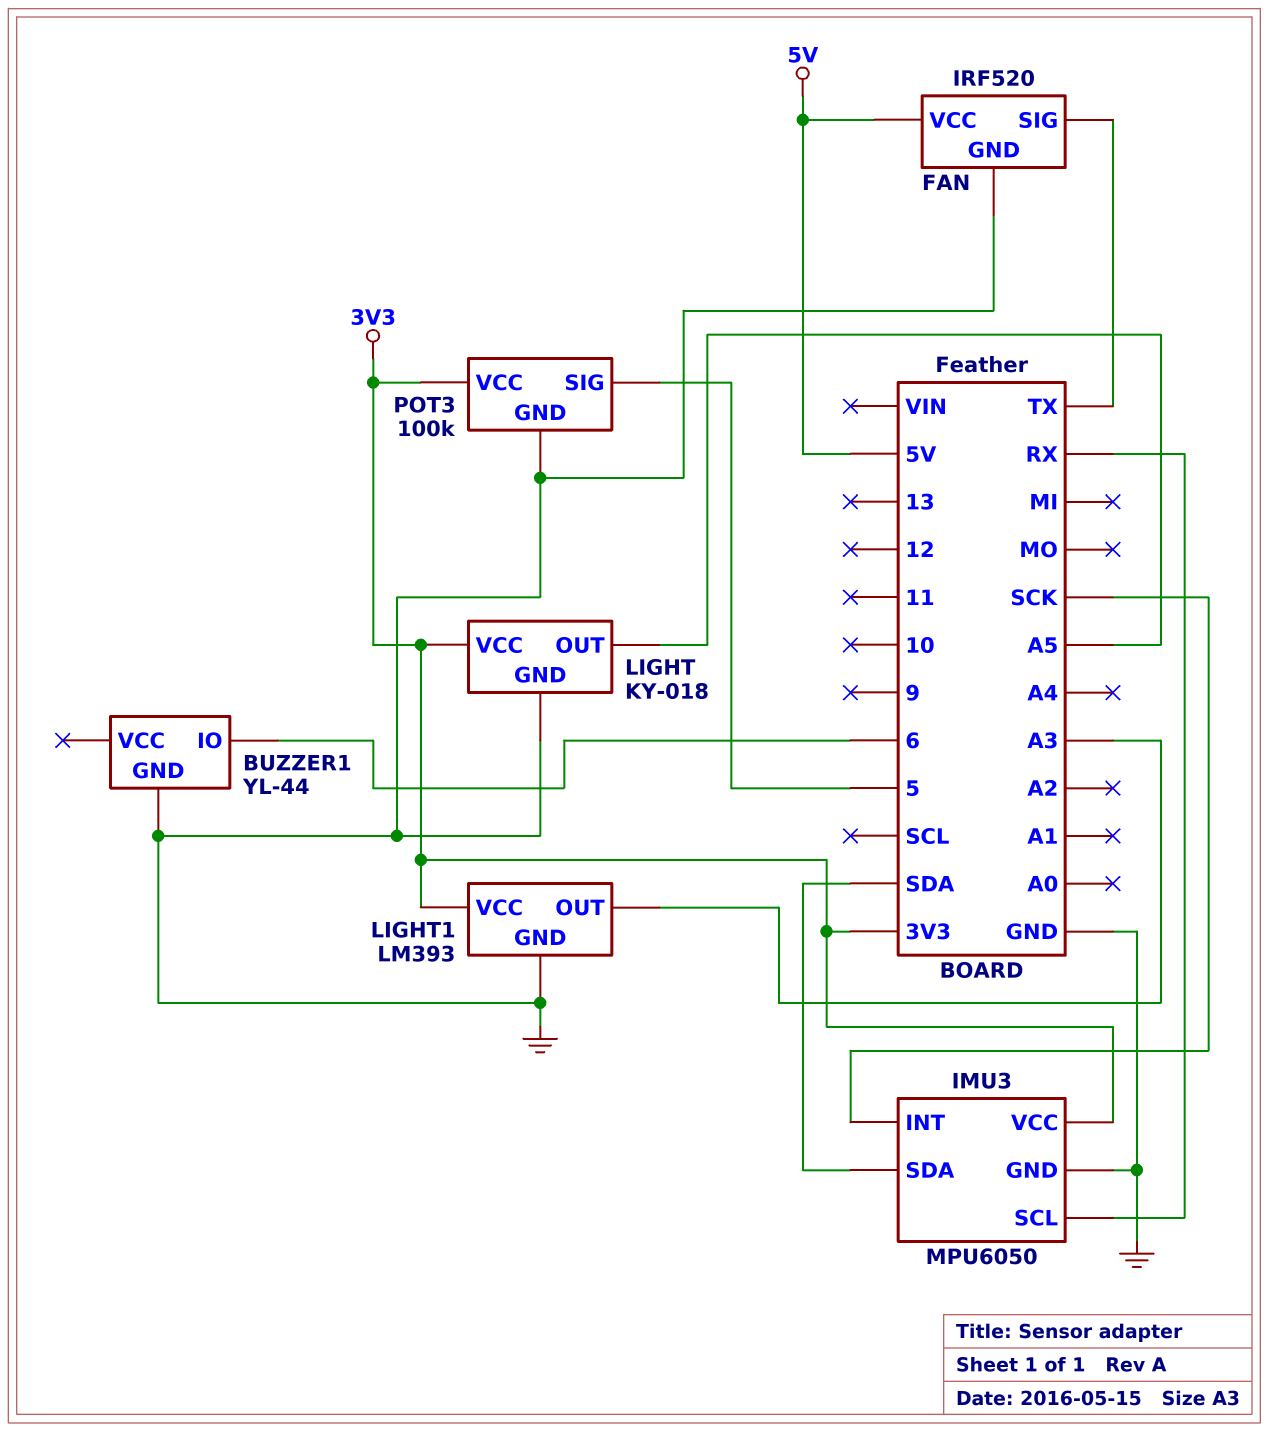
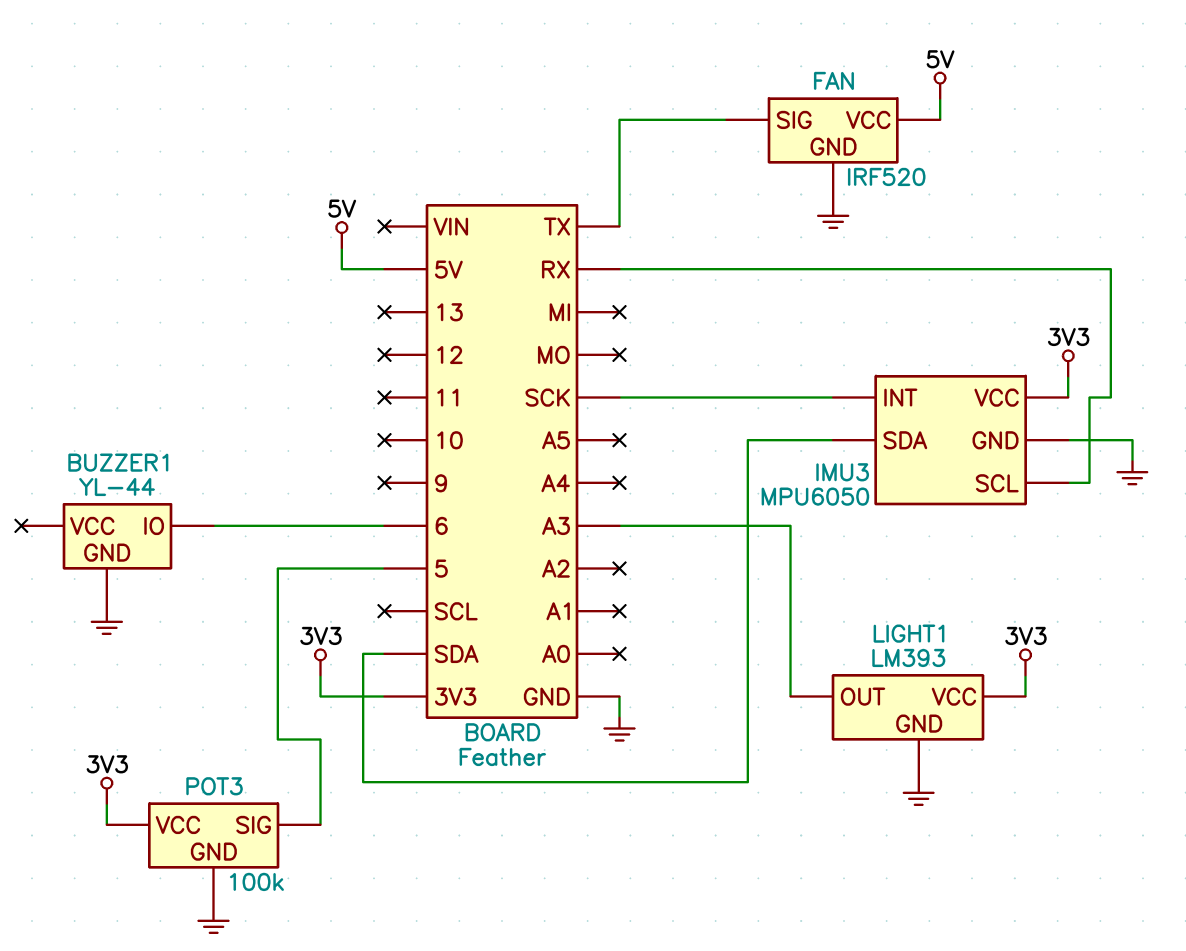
LIGHT: KY-018 -> none
LIGHT pin GND: GND -> none
LIGHT pin OUT: A5 -> none
LIGHT pin VCC: 3V3 -> none

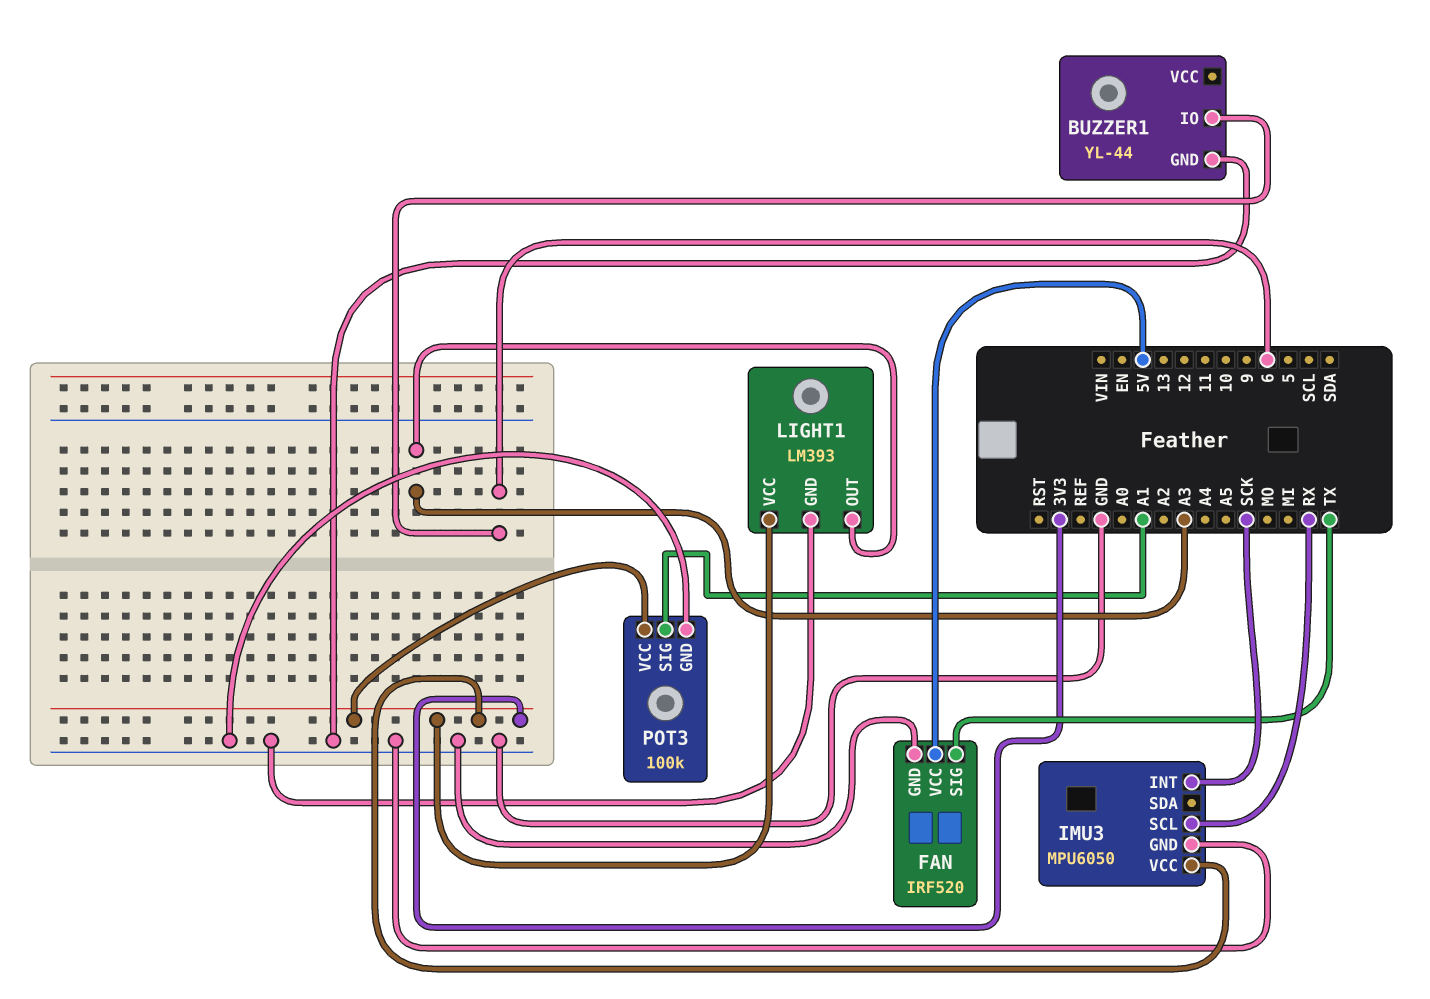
IMU3 pin SDA: SDA -> none
POT3 pin SIG: 5 -> A1

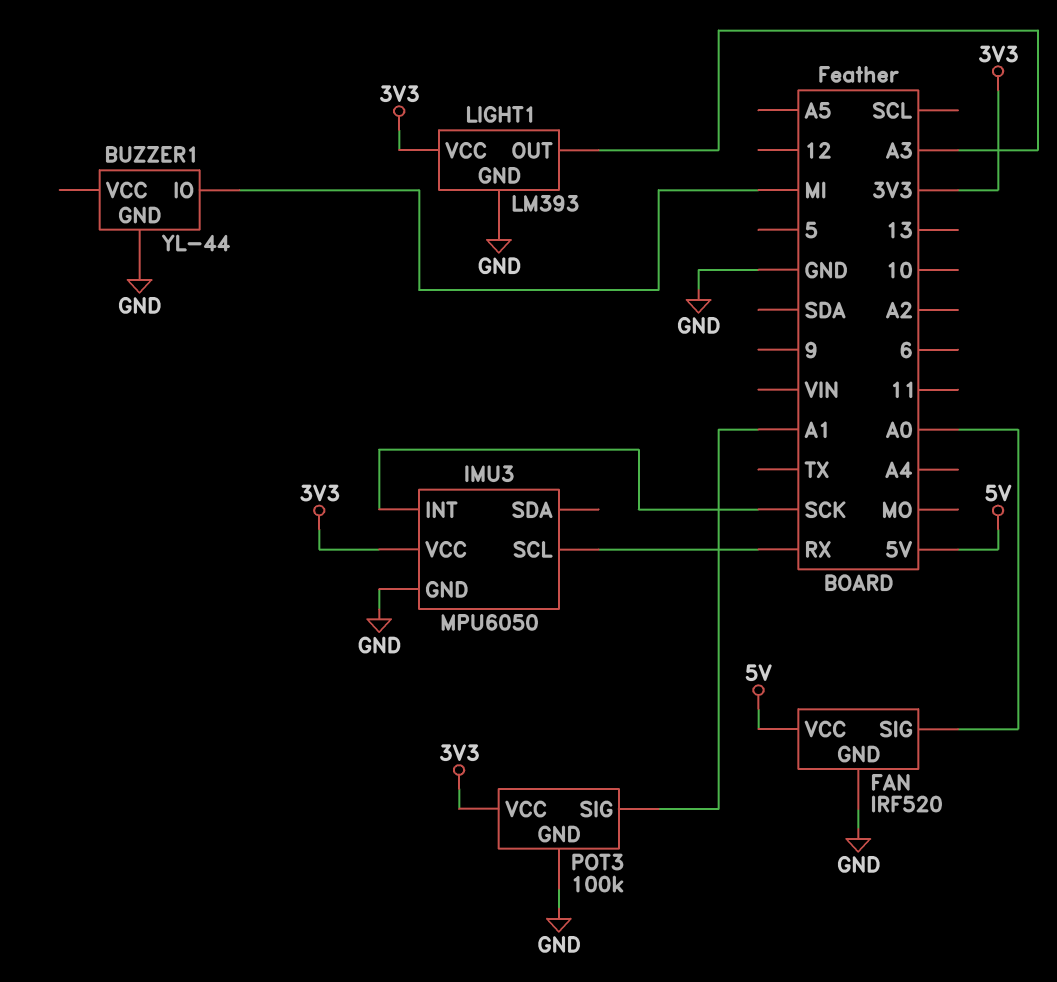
BUZZER1 pin IO: 6 -> MI
FAN pin SIG: TX -> A0

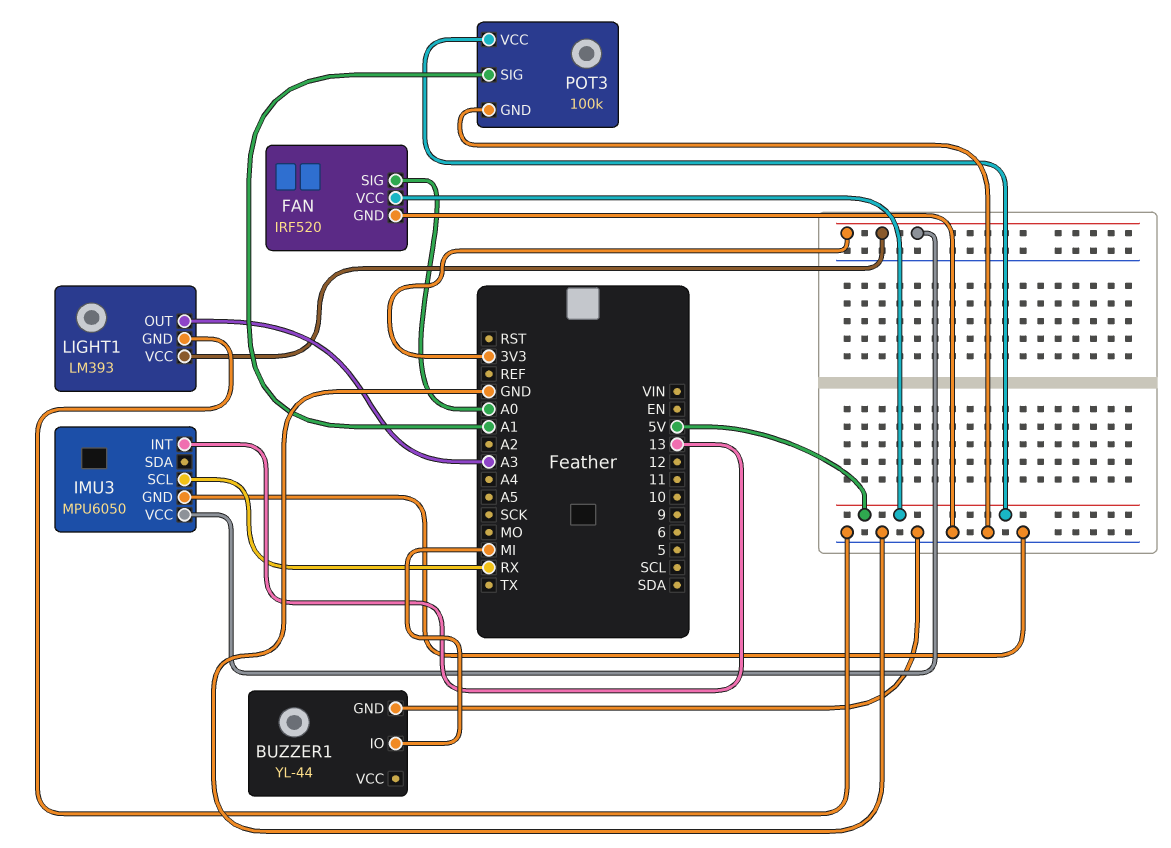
IMU3 pin INT: SCK -> 13
POT3 pin VCC: 3V3 -> 5V

